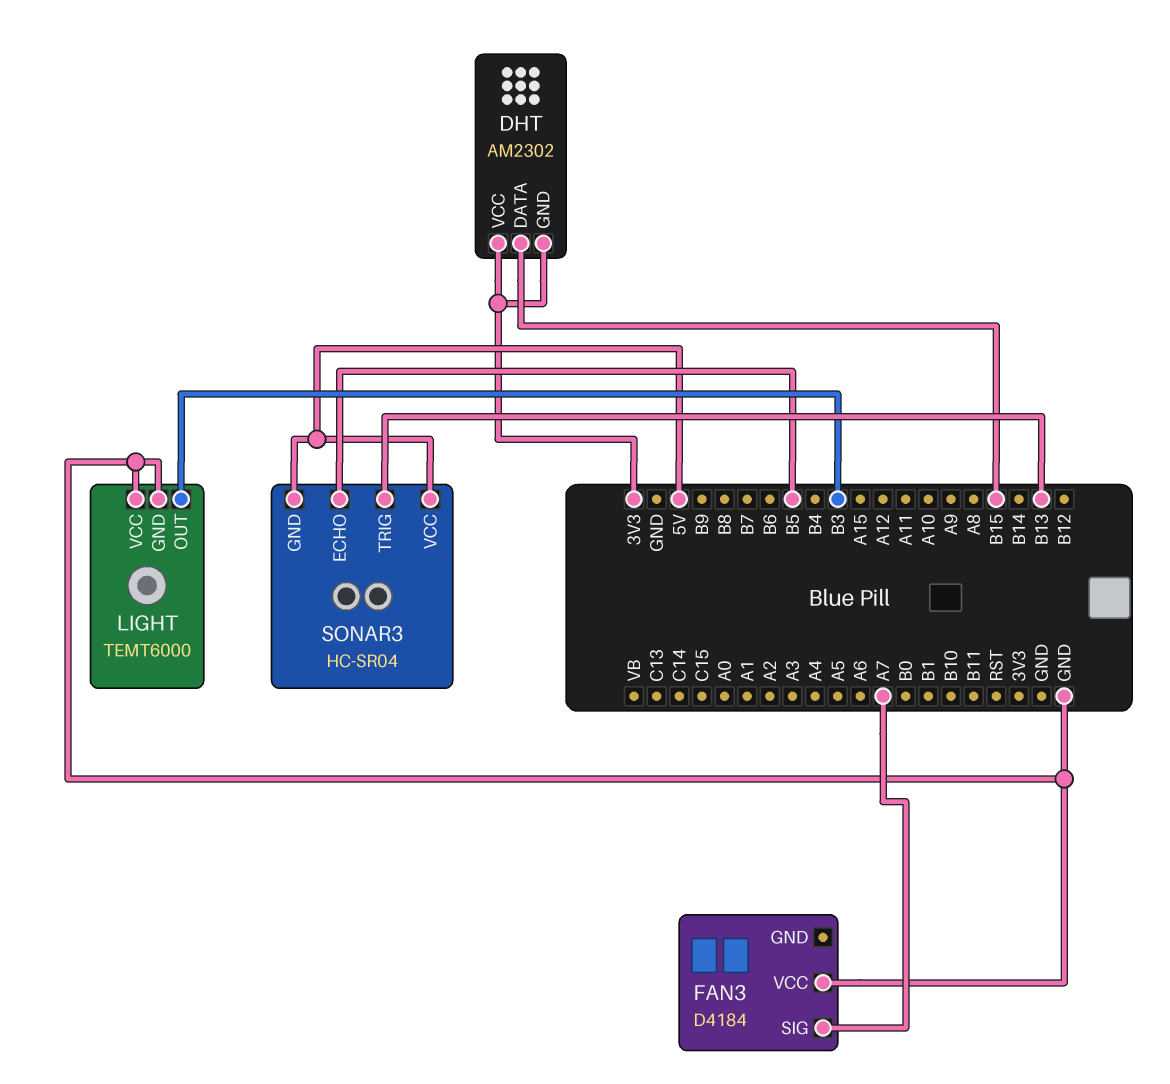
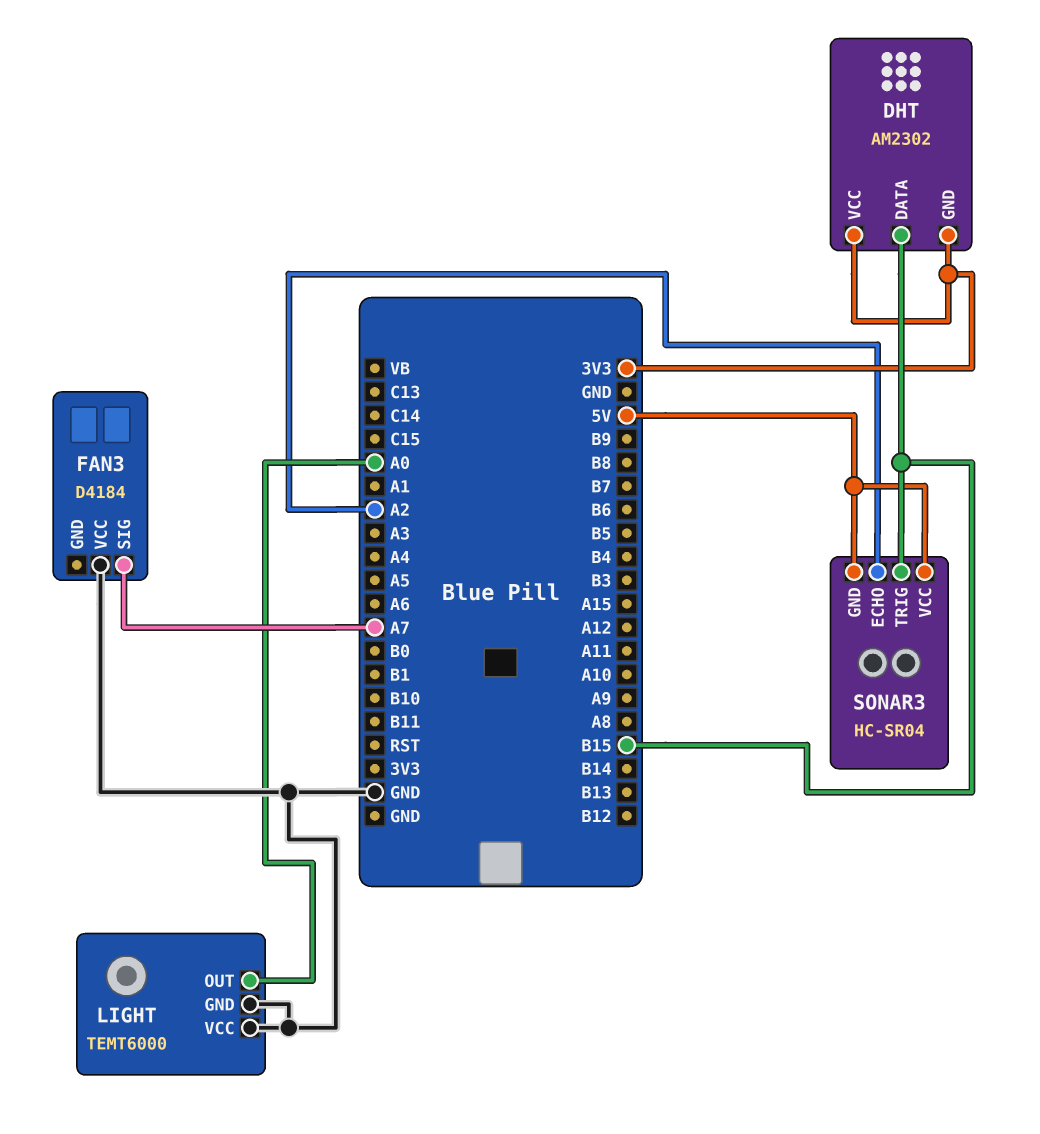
LIGHT pin OUT: B3 -> A0
SONAR3 pin ECHO: B5 -> A2
SONAR3 pin TRIG: B13 -> B15

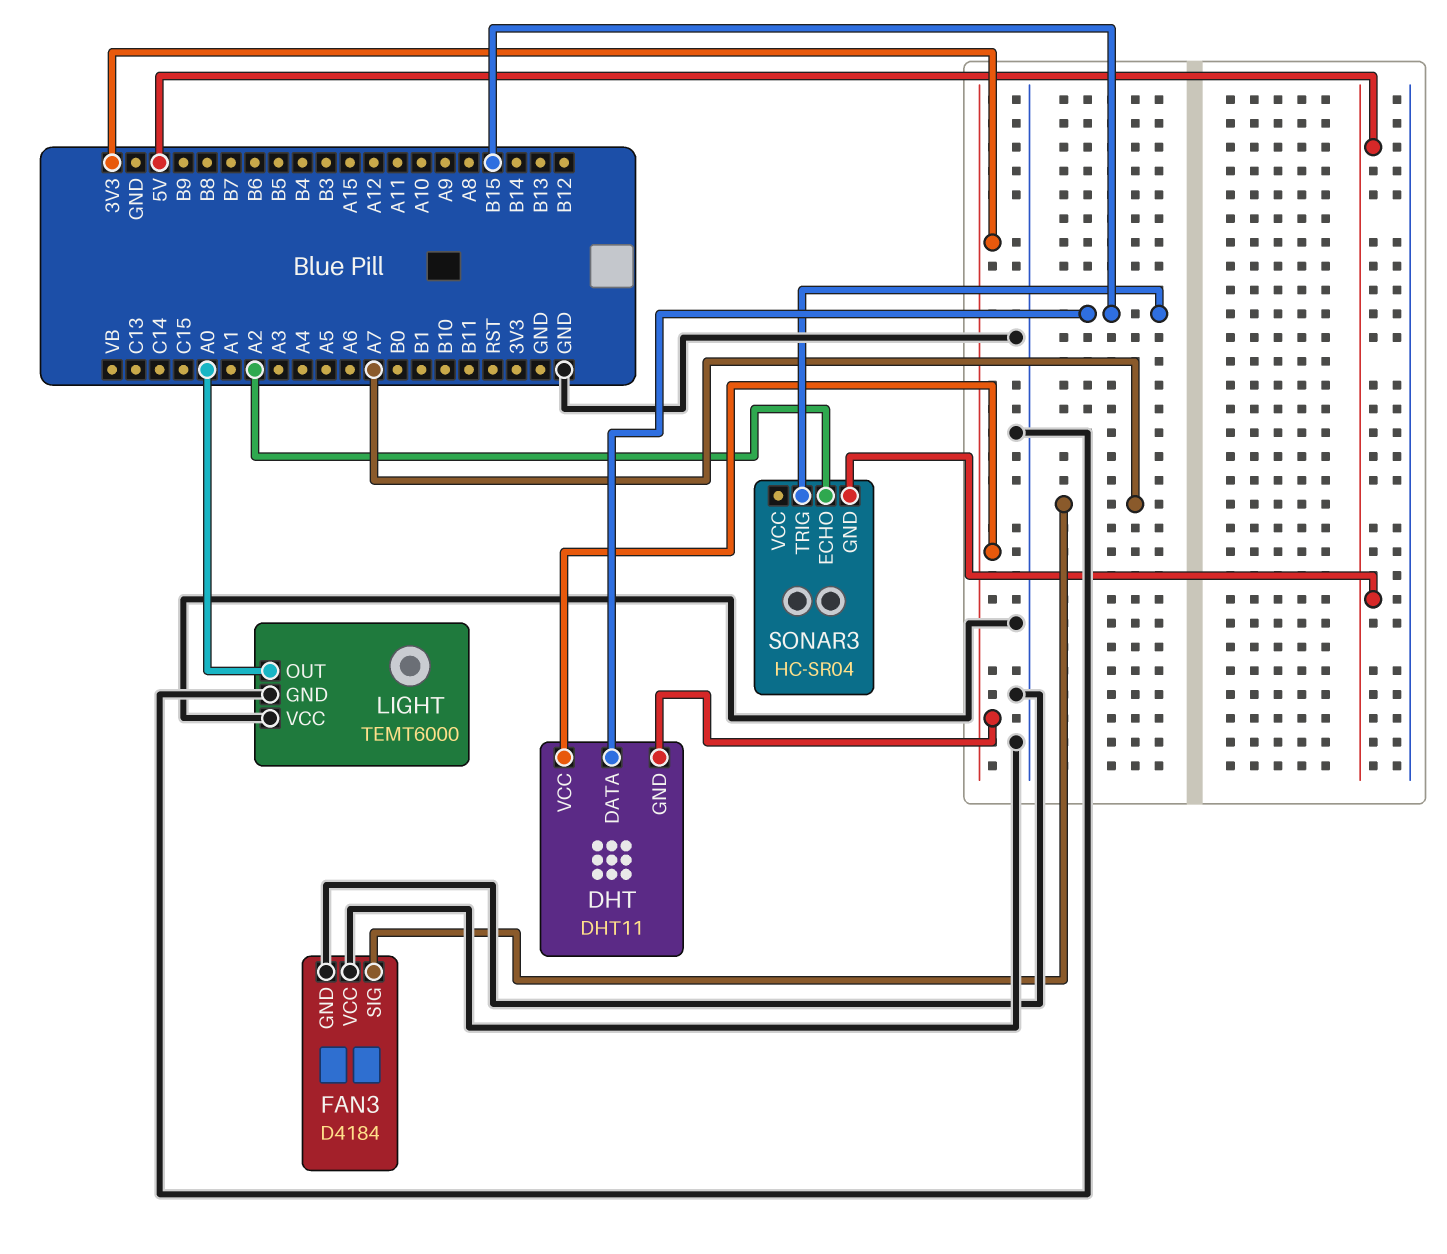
DHT: AM2302 -> DHT11
FAN3 pin GND: none -> GND
SONAR3 pin VCC: 5V -> none

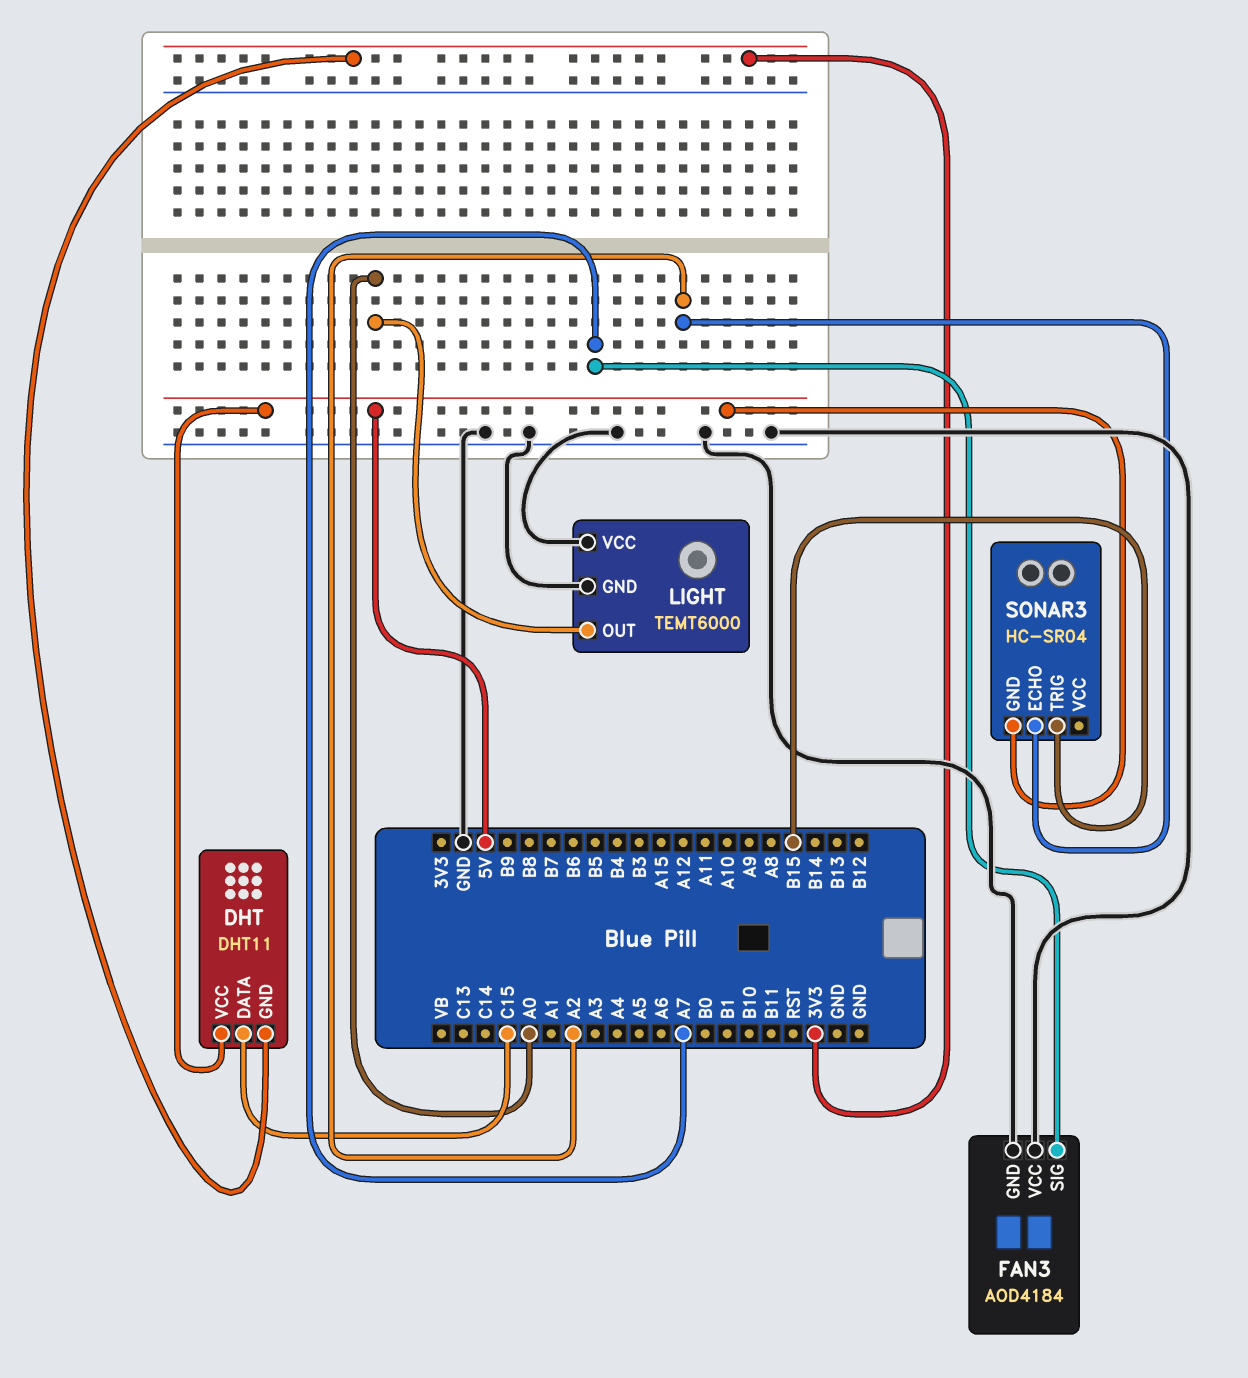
DHT pin DATA: B15 -> C15
DHT pin VCC: 3V3 -> 5V
FAN3: D4184 -> AOD4184

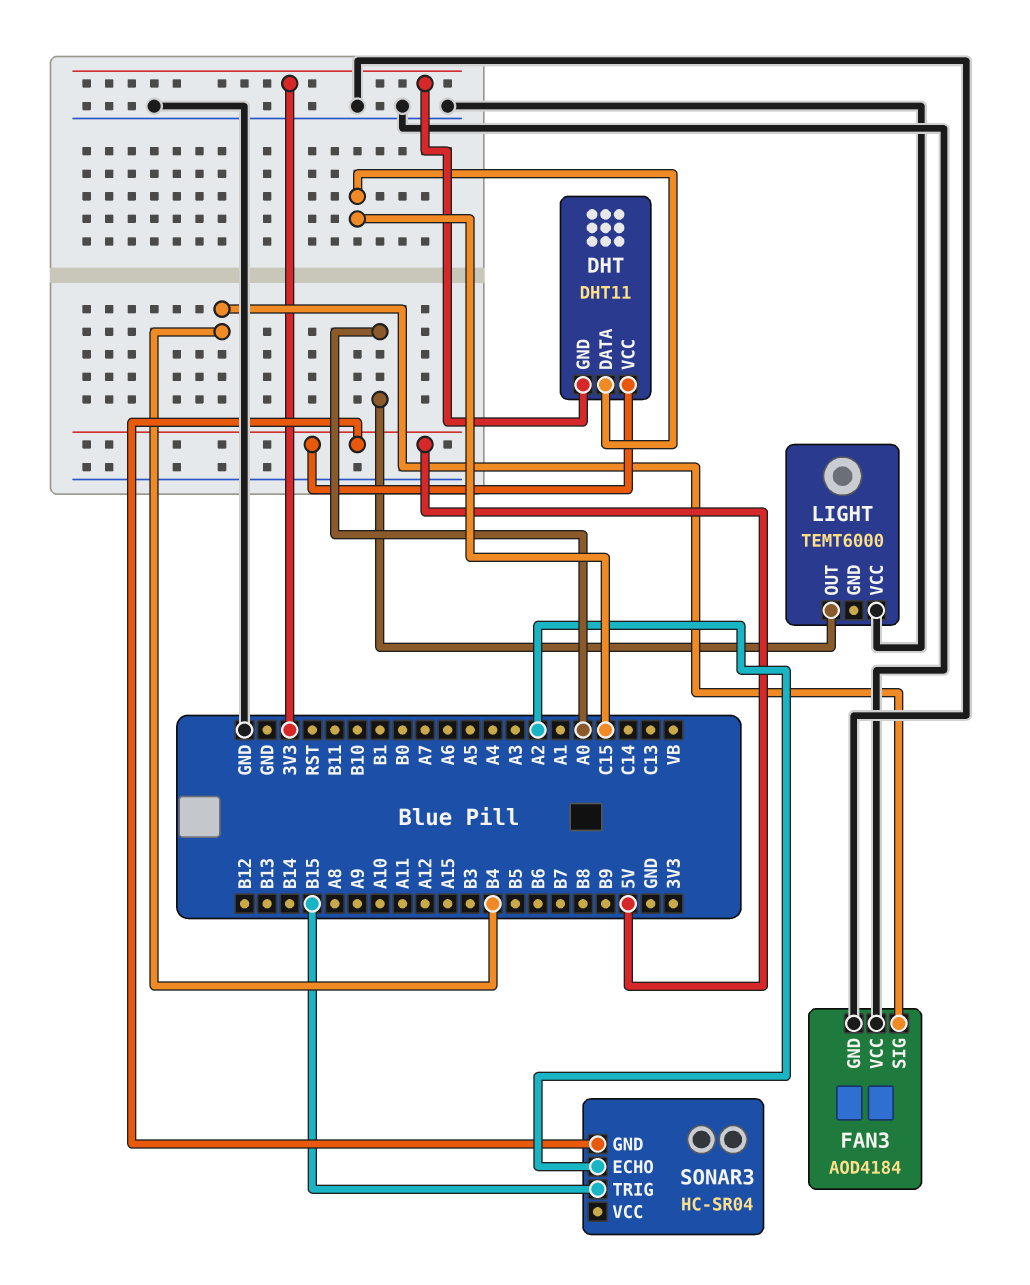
FAN3 pin SIG: A7 -> B4
LIGHT pin GND: GND -> none

